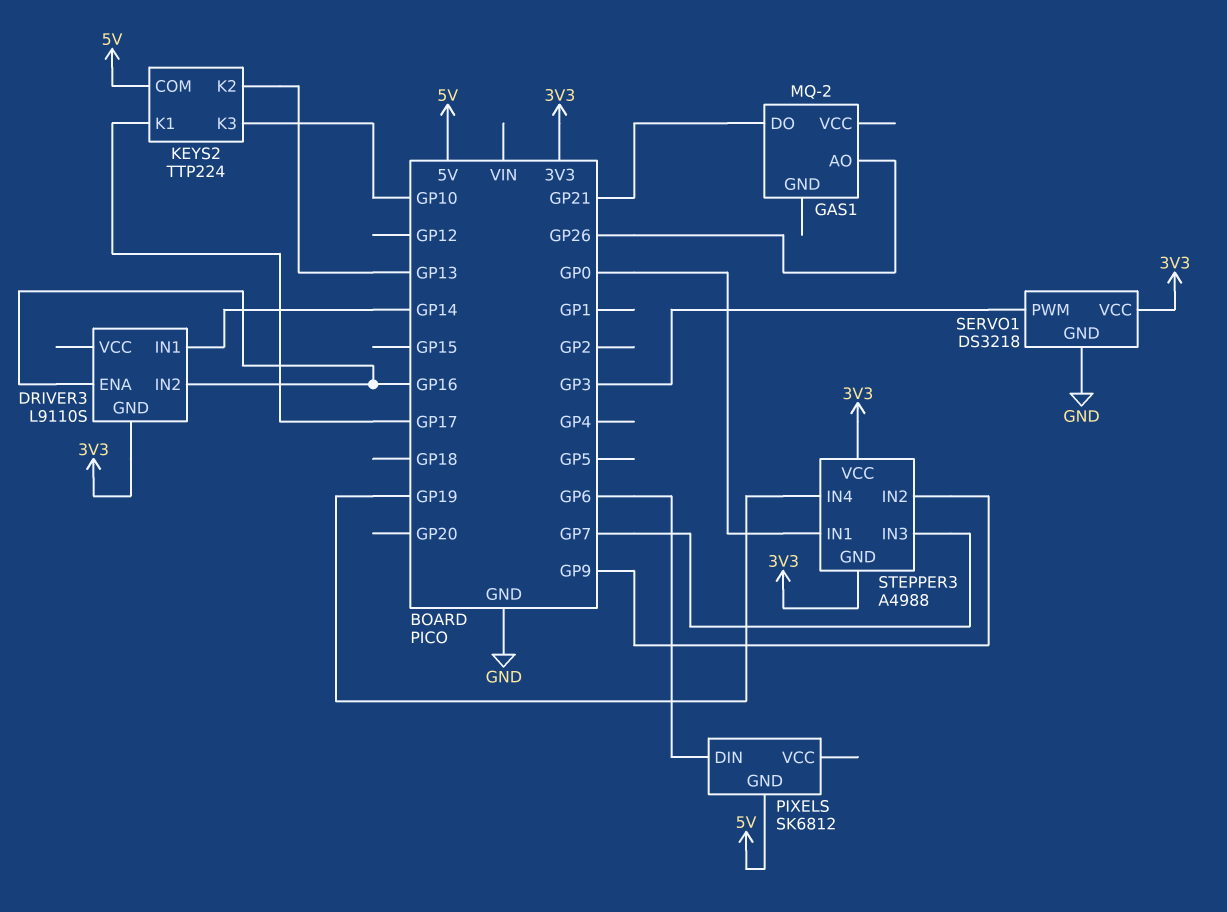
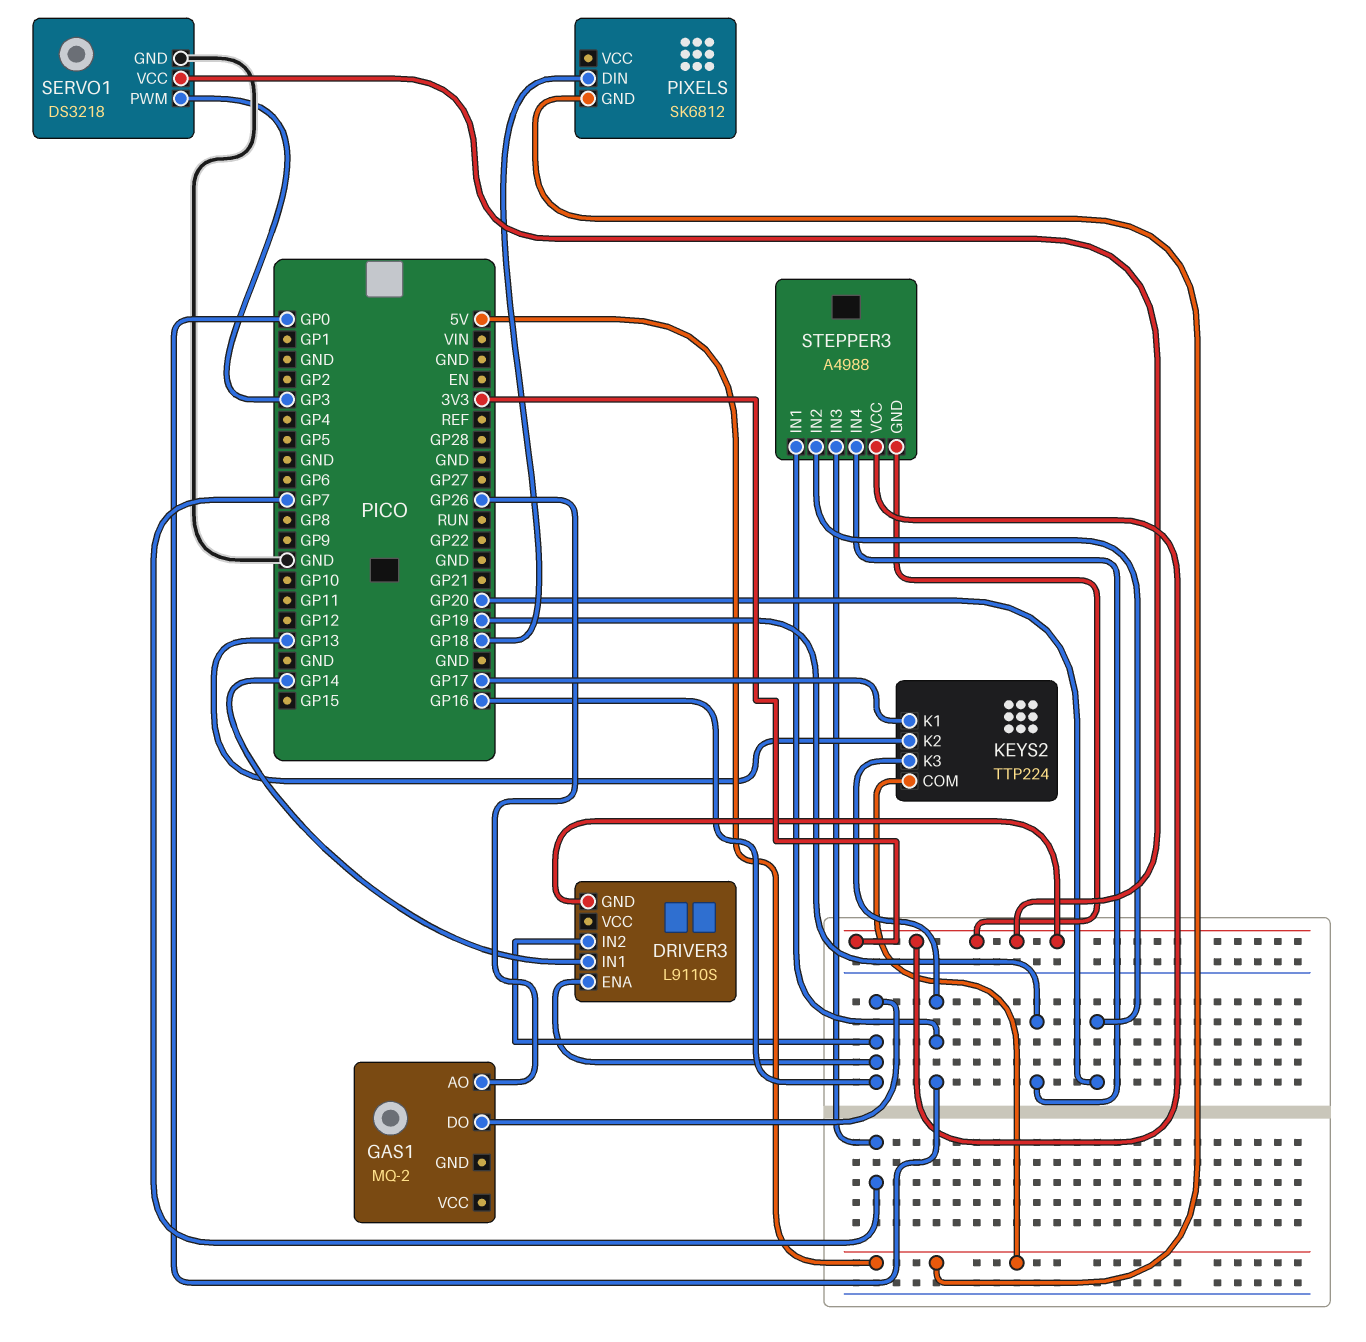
GAS1 pin DO: GP21 -> GP16
KEYS2 pin K3: GP10 -> GP0
PIXELS pin DIN: GP6 -> GP18
STEPPER3 pin IN2: GP9 -> GP20

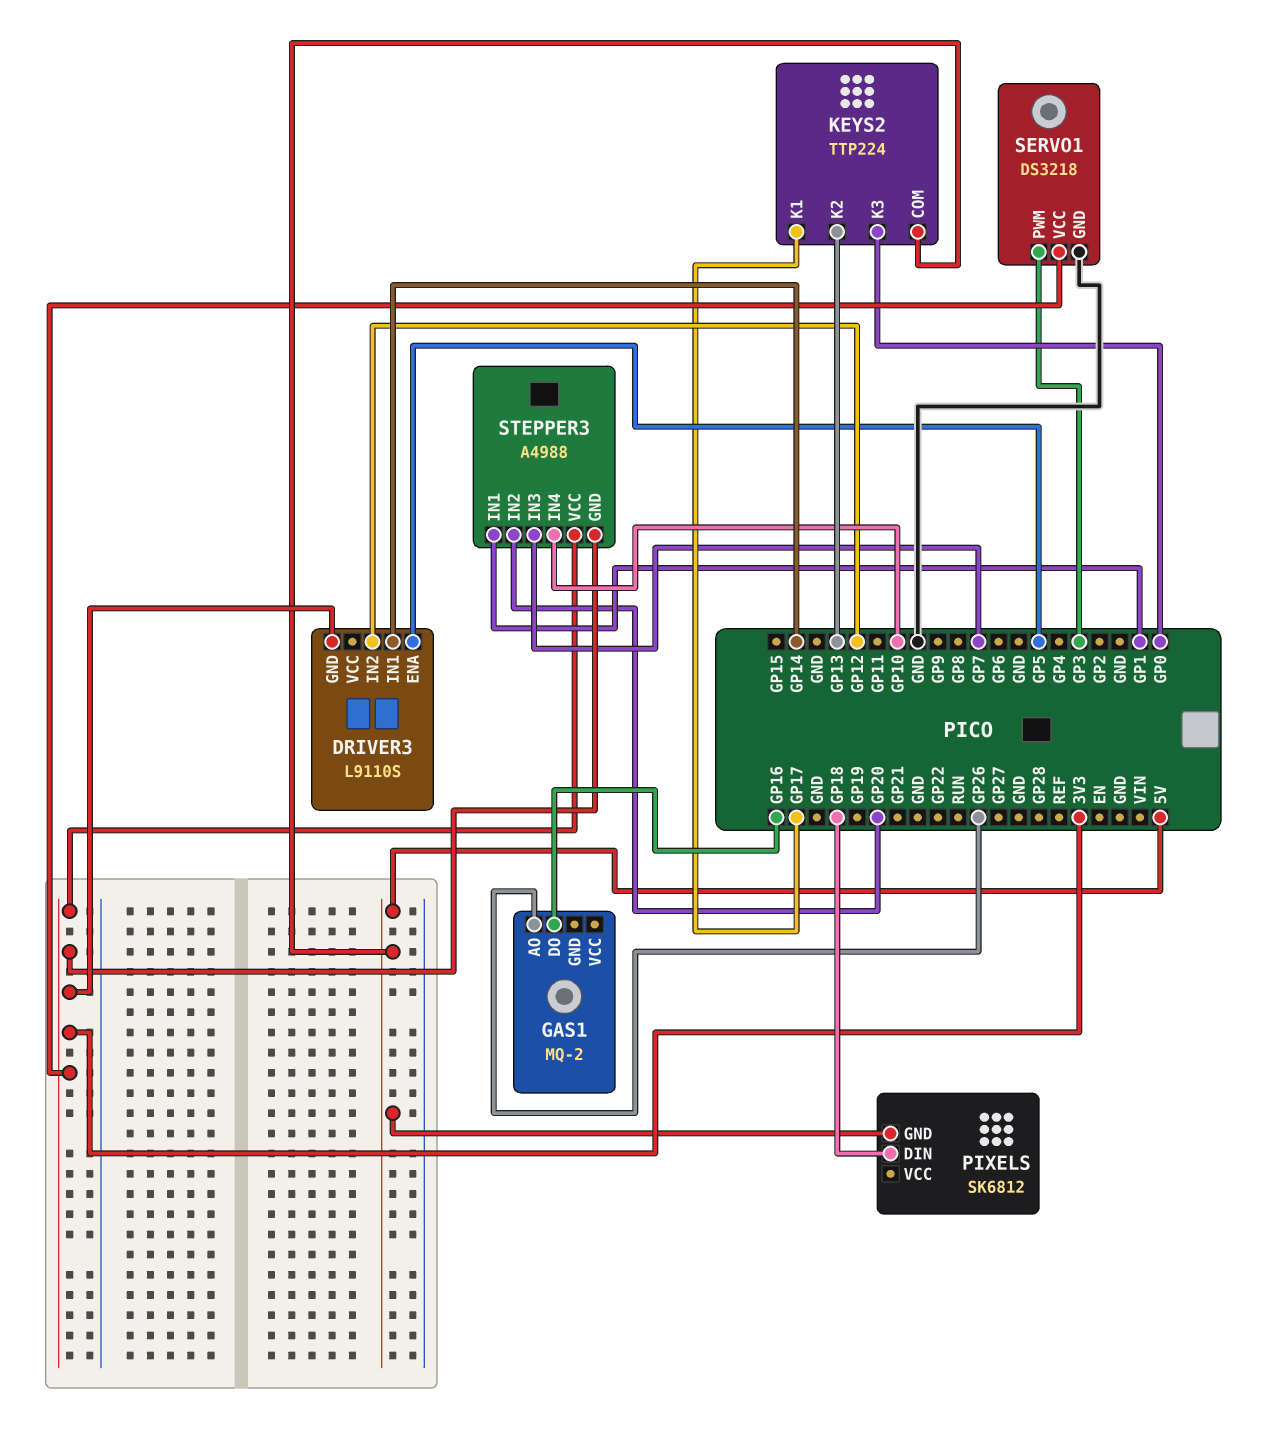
DRIVER3 pin ENA: GP16 -> GP5
DRIVER3 pin IN2: GP16 -> GP12
STEPPER3 pin IN1: GP0 -> GP1
STEPPER3 pin IN4: GP19 -> GP10

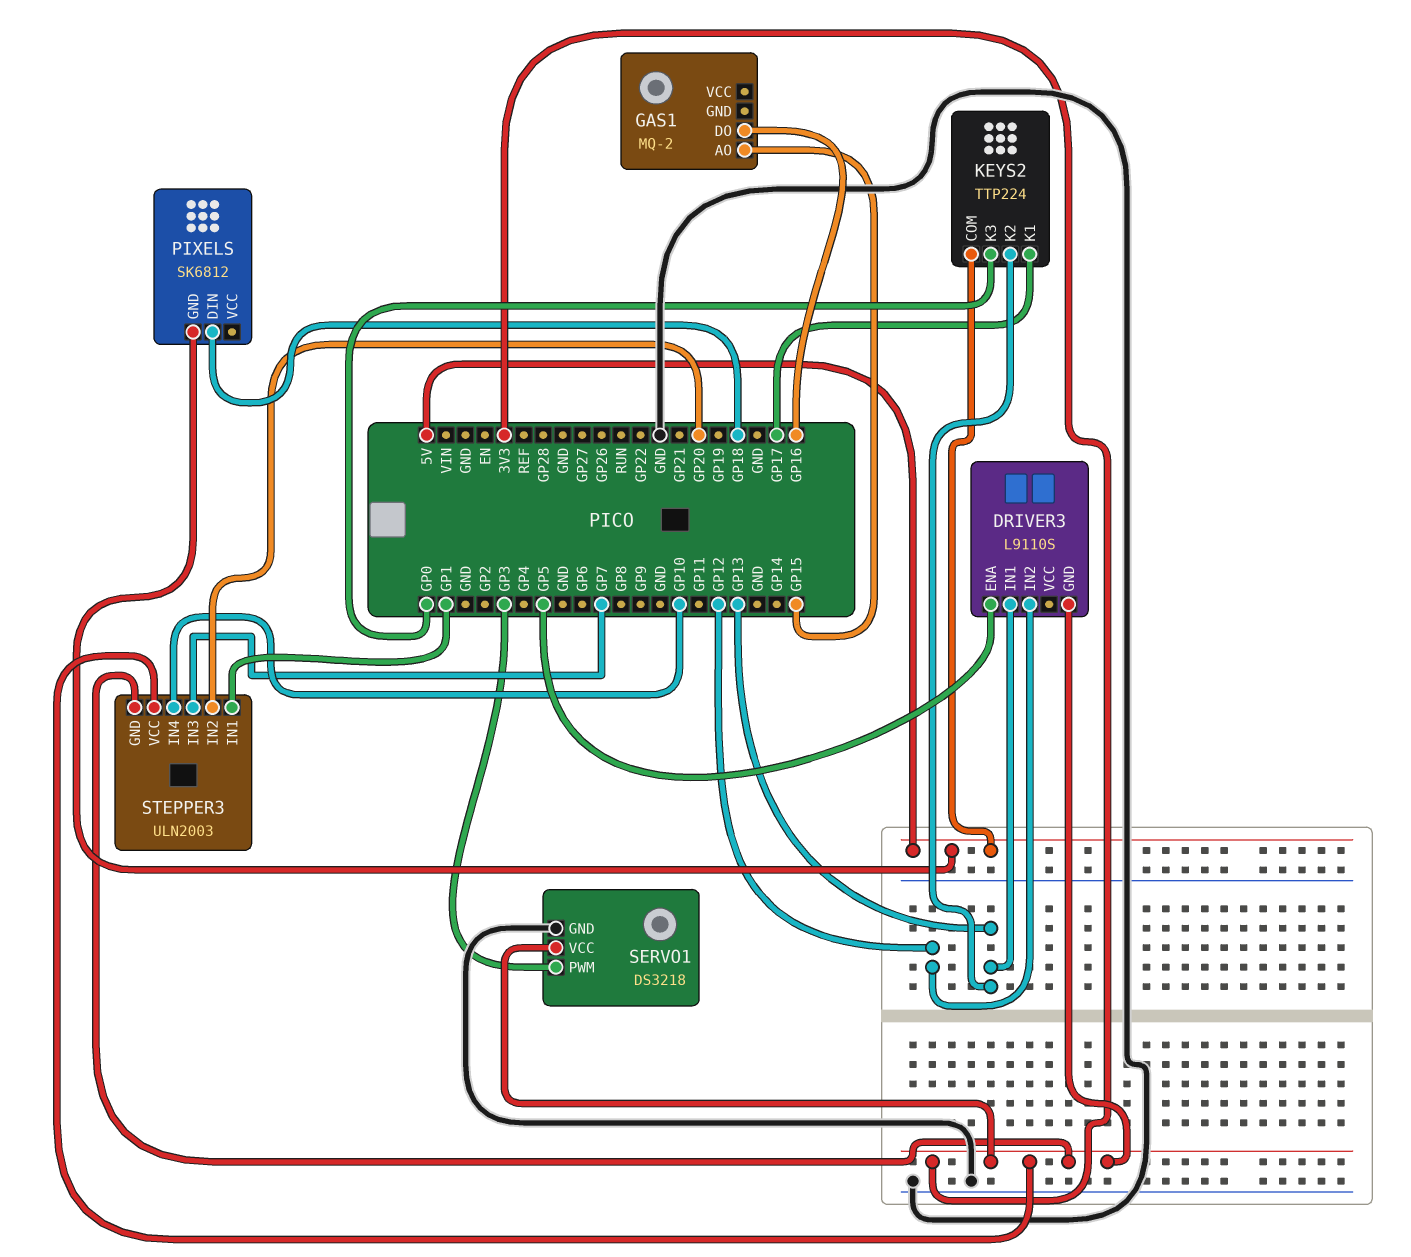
DRIVER3 pin IN1: GP14 -> GP13
GAS1 pin AO: GP26 -> GP15
STEPPER3: A4988 -> ULN2003

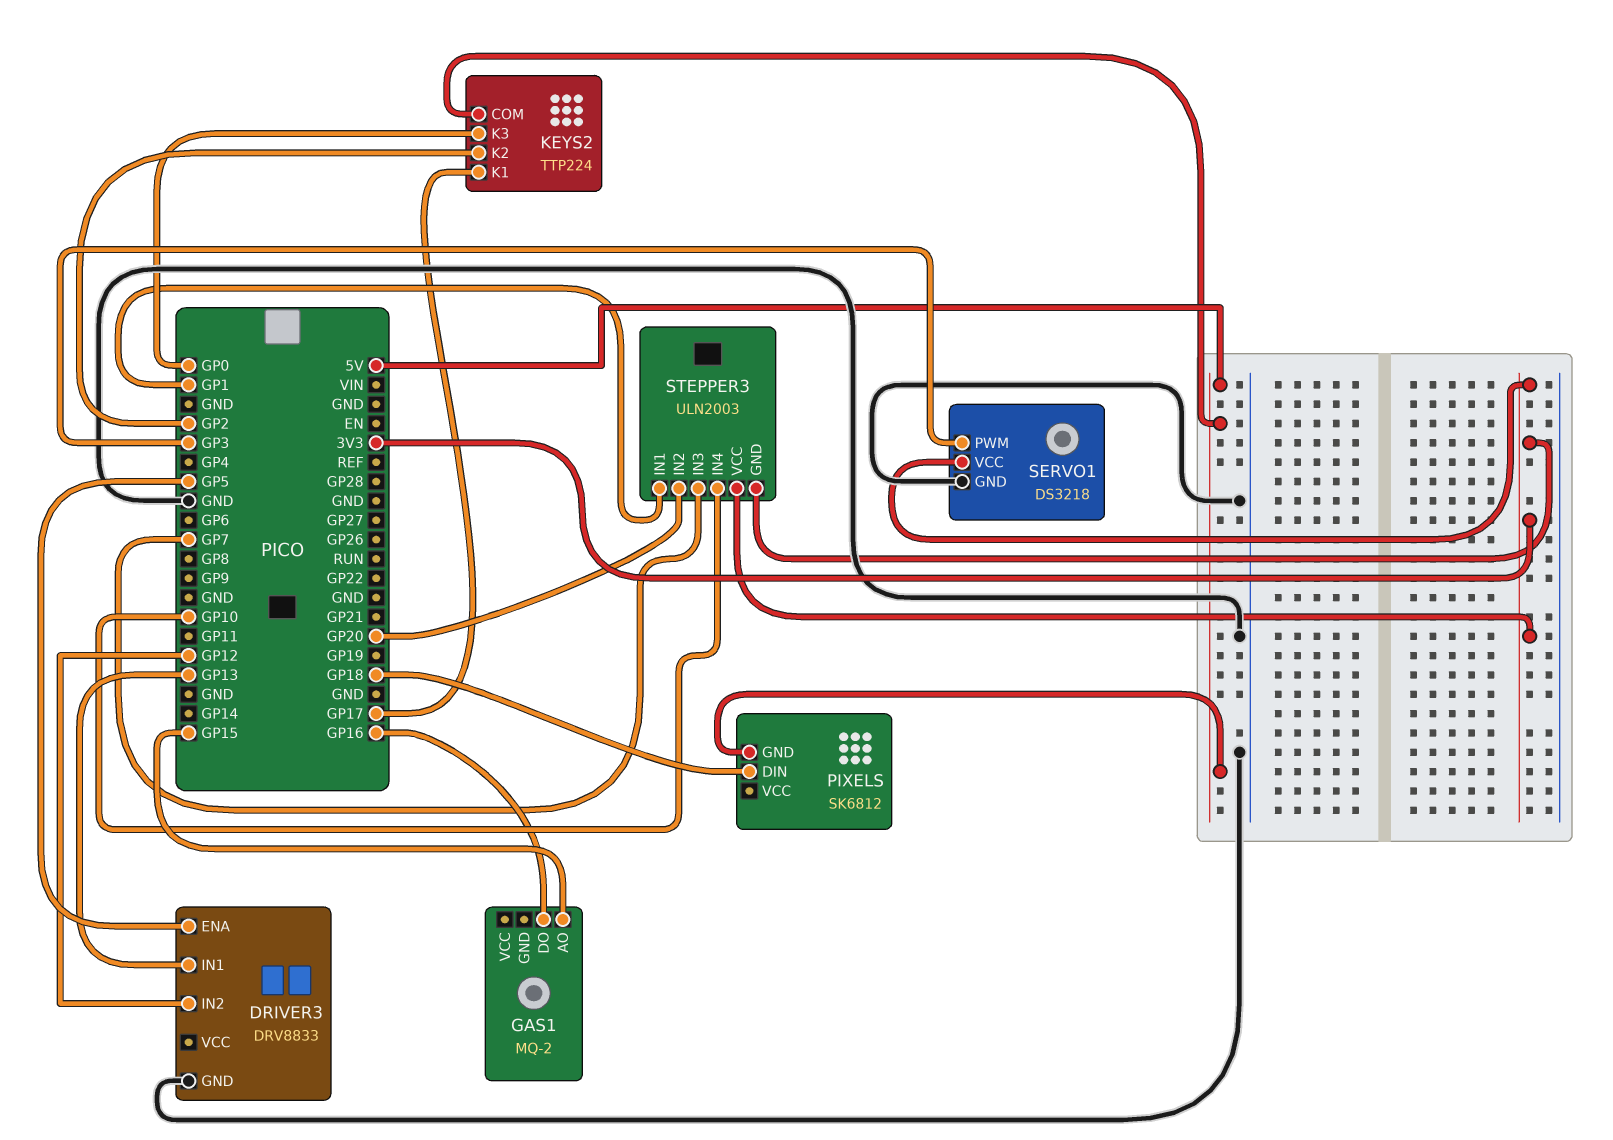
DRIVER3: L9110S -> DRV8833
DRIVER3 pin GND: 3V3 -> GND
KEYS2 pin K2: GP13 -> GP2

